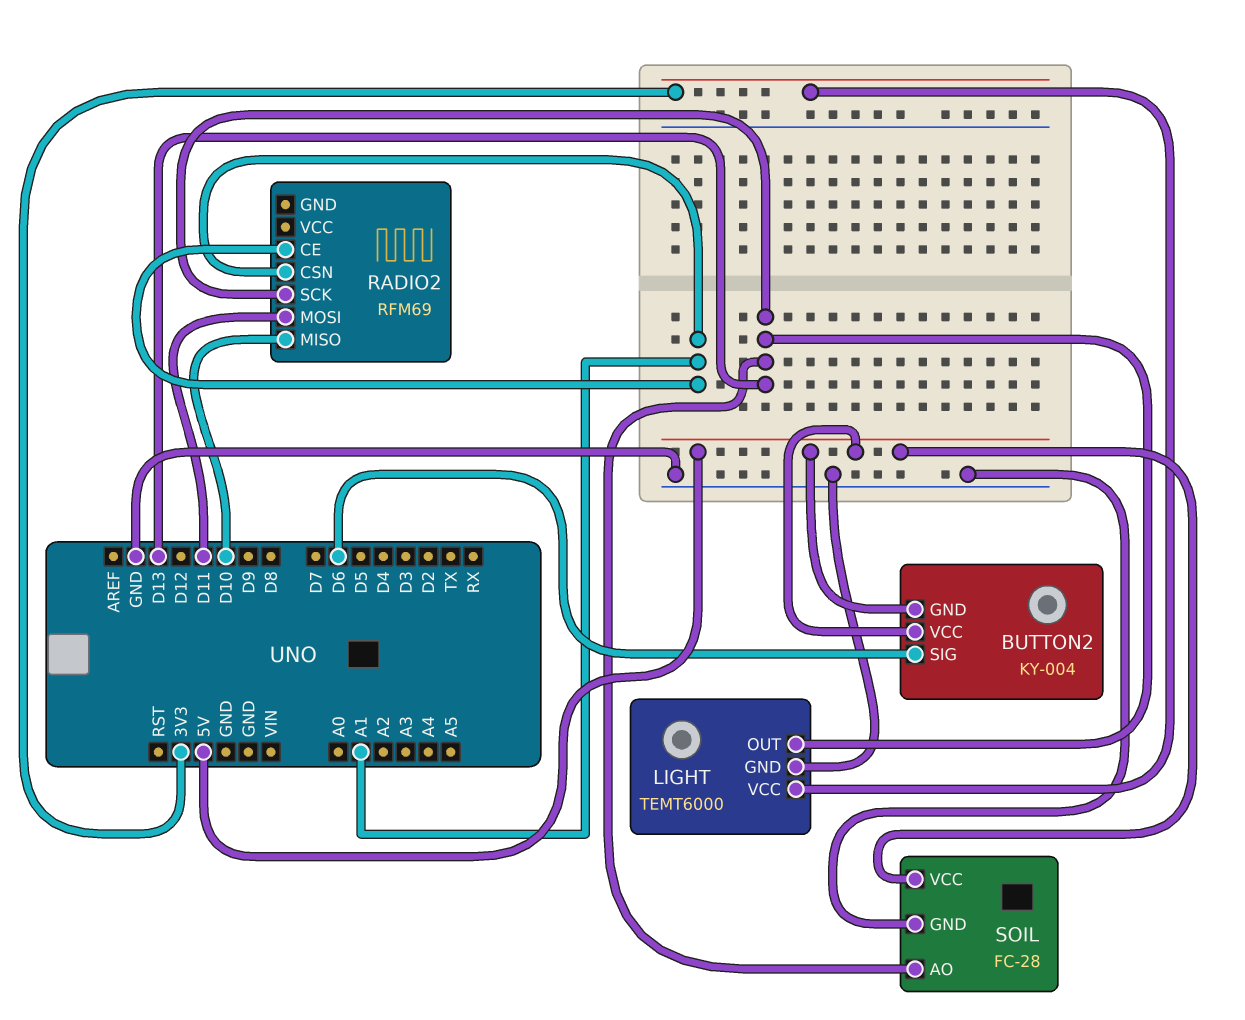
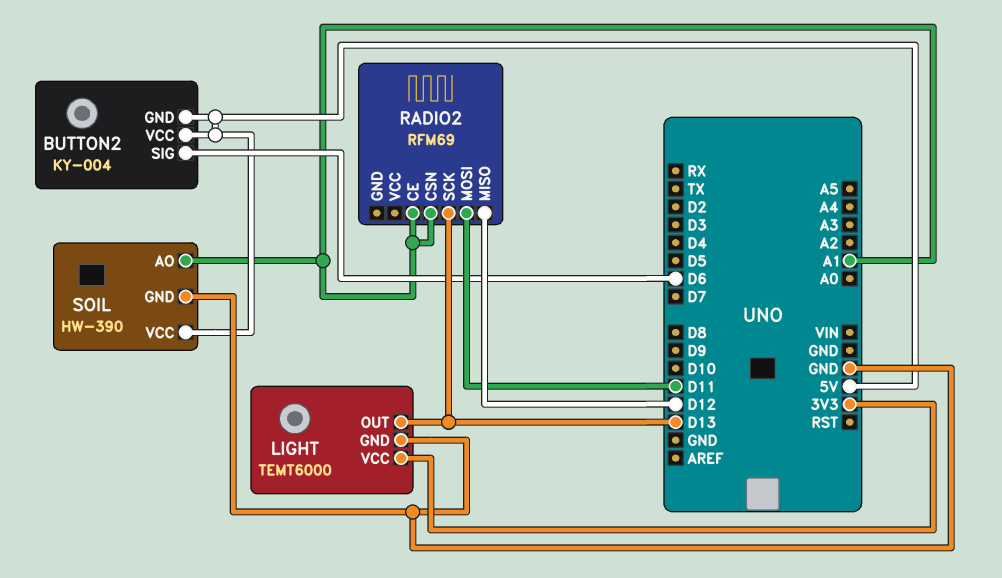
RADIO2 pin MISO: D10 -> D12
SOIL: FC-28 -> HW-390
SOIL pin AO: D13 -> A1

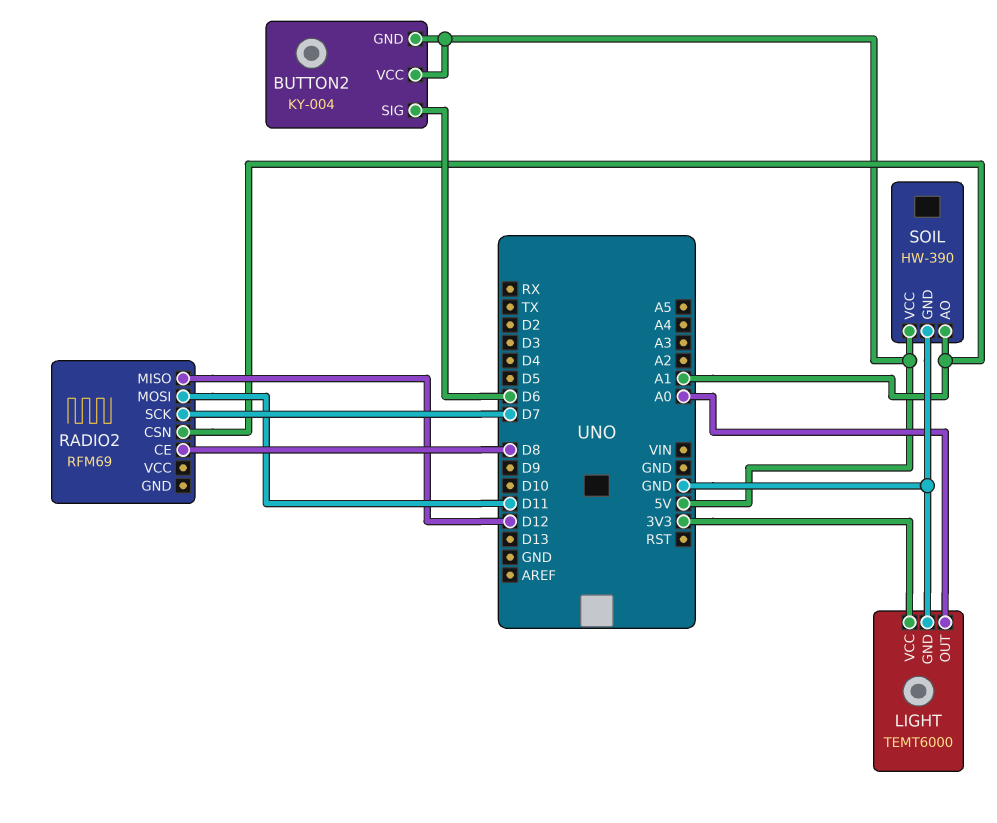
LIGHT pin OUT: D13 -> A0
RADIO2 pin CE: A1 -> D8
RADIO2 pin SCK: D13 -> D7

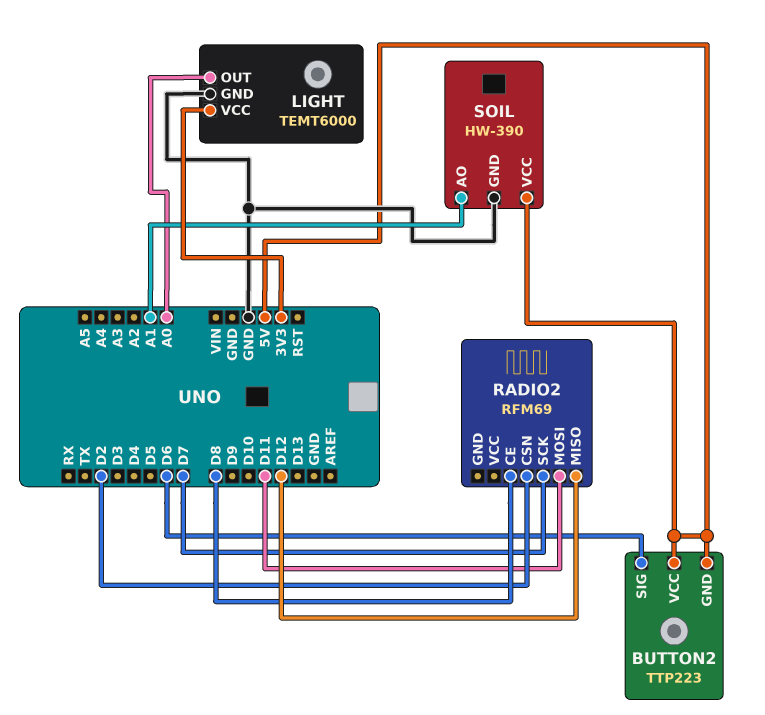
BUTTON2: KY-004 -> TTP223
RADIO2 pin CSN: A1 -> D2

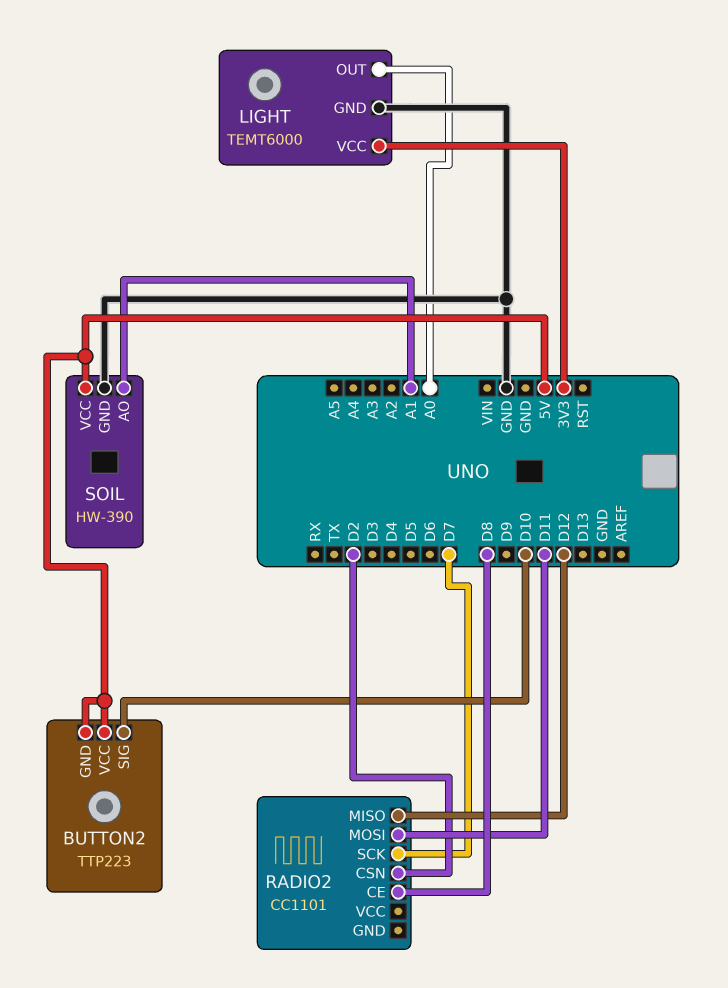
BUTTON2 pin SIG: D6 -> D10
RADIO2: RFM69 -> CC1101

